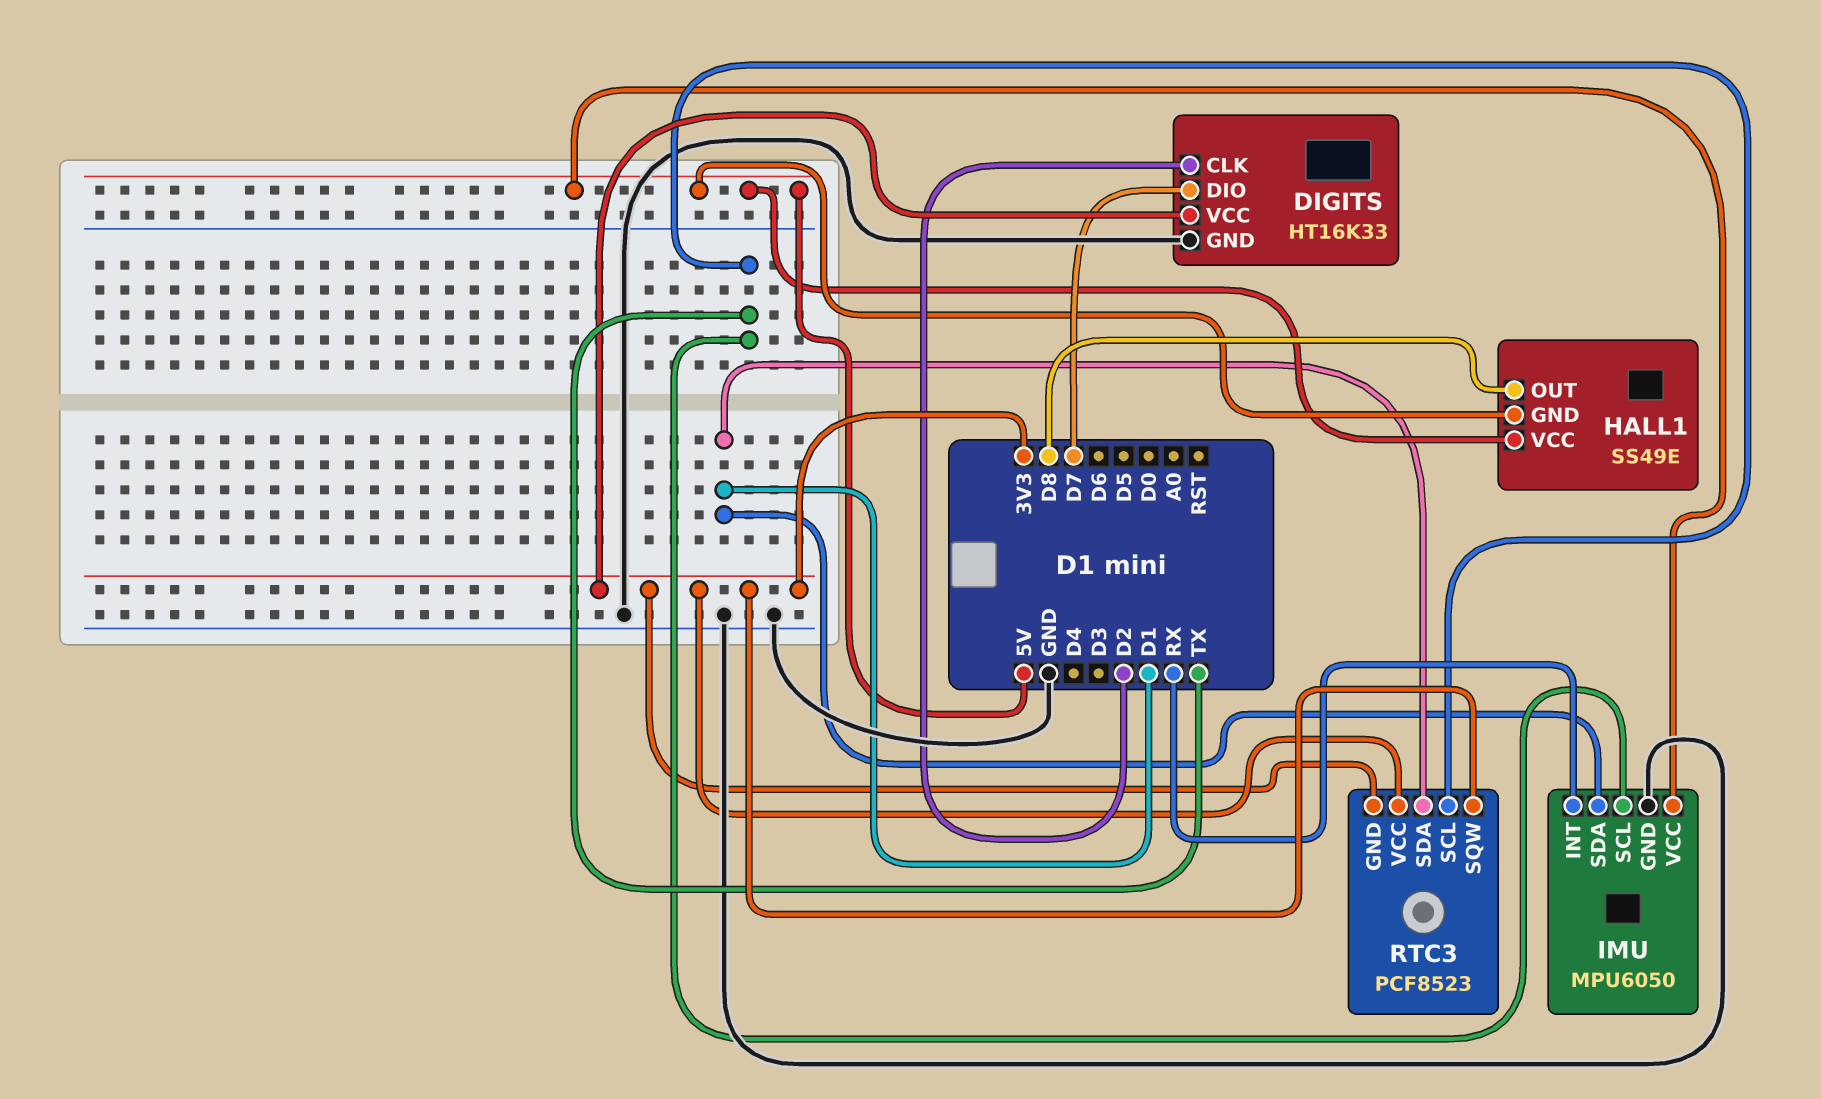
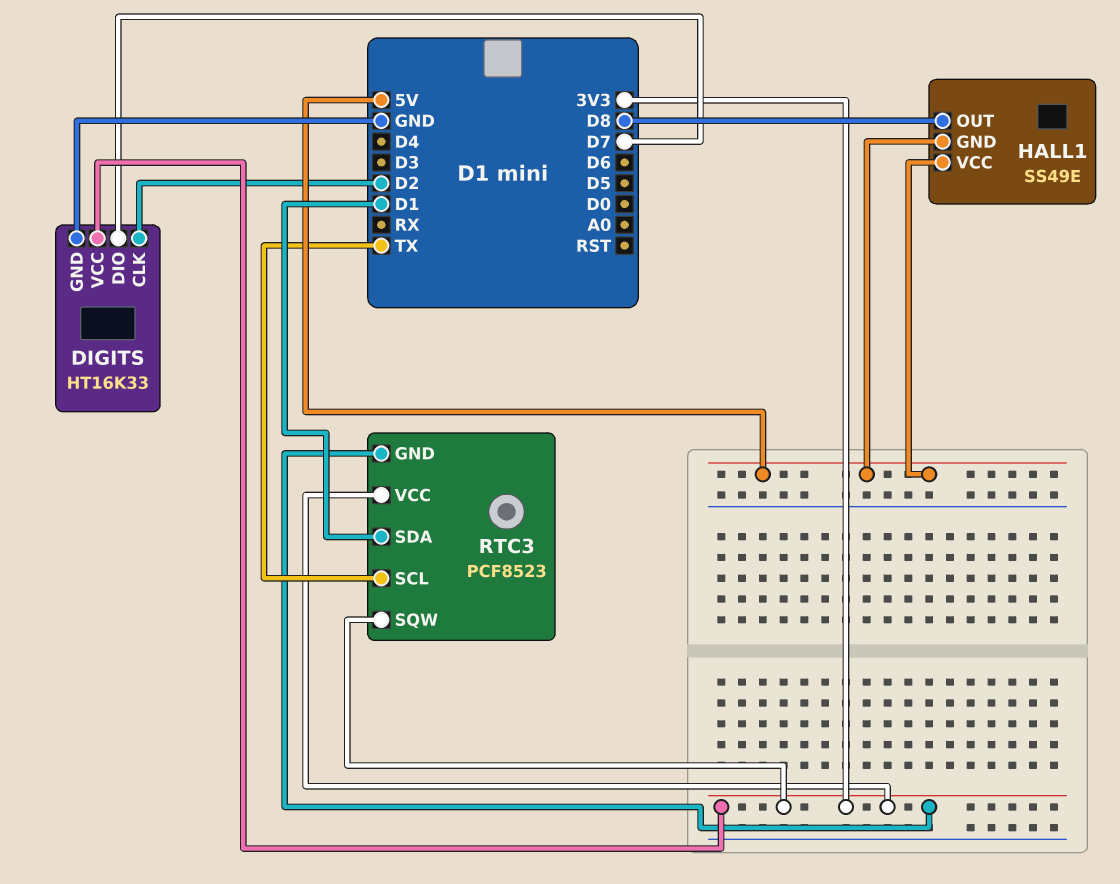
IMU: MPU6050 -> none
IMU pin GND: GND -> none
IMU pin INT: RX -> none
IMU pin SCL: TX -> none
IMU pin SDA: D1 -> none
IMU pin VCC: 5V -> none

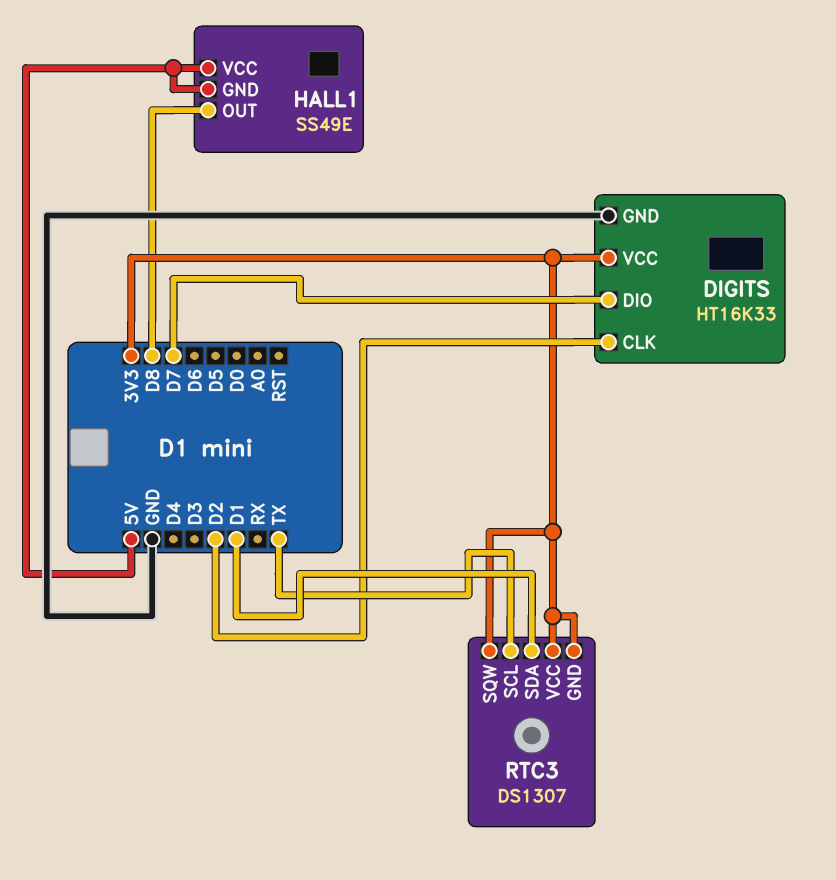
RTC3: PCF8523 -> DS1307

